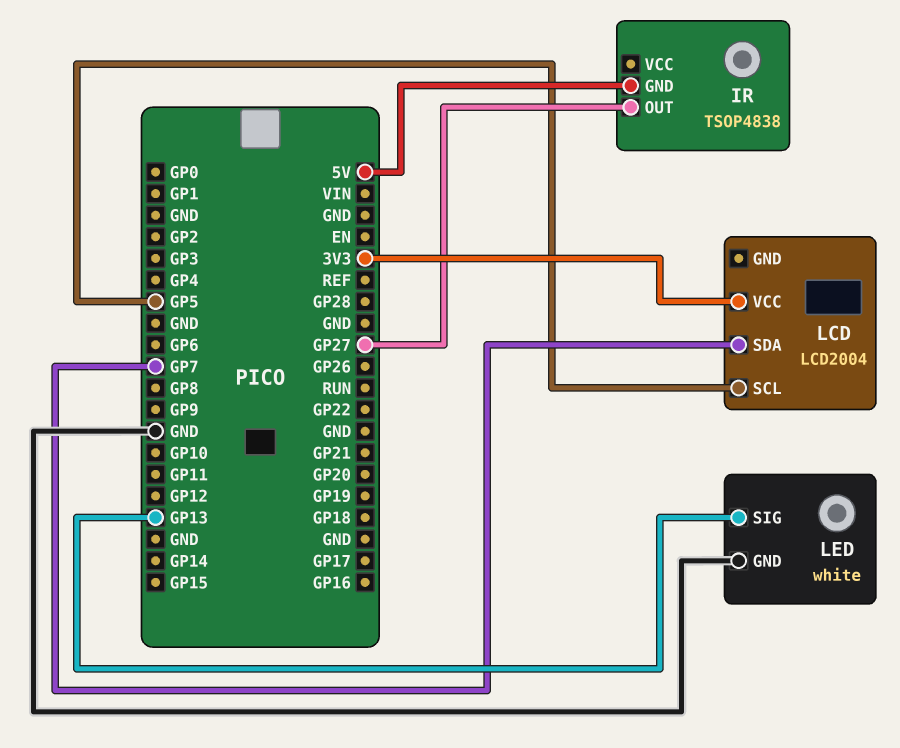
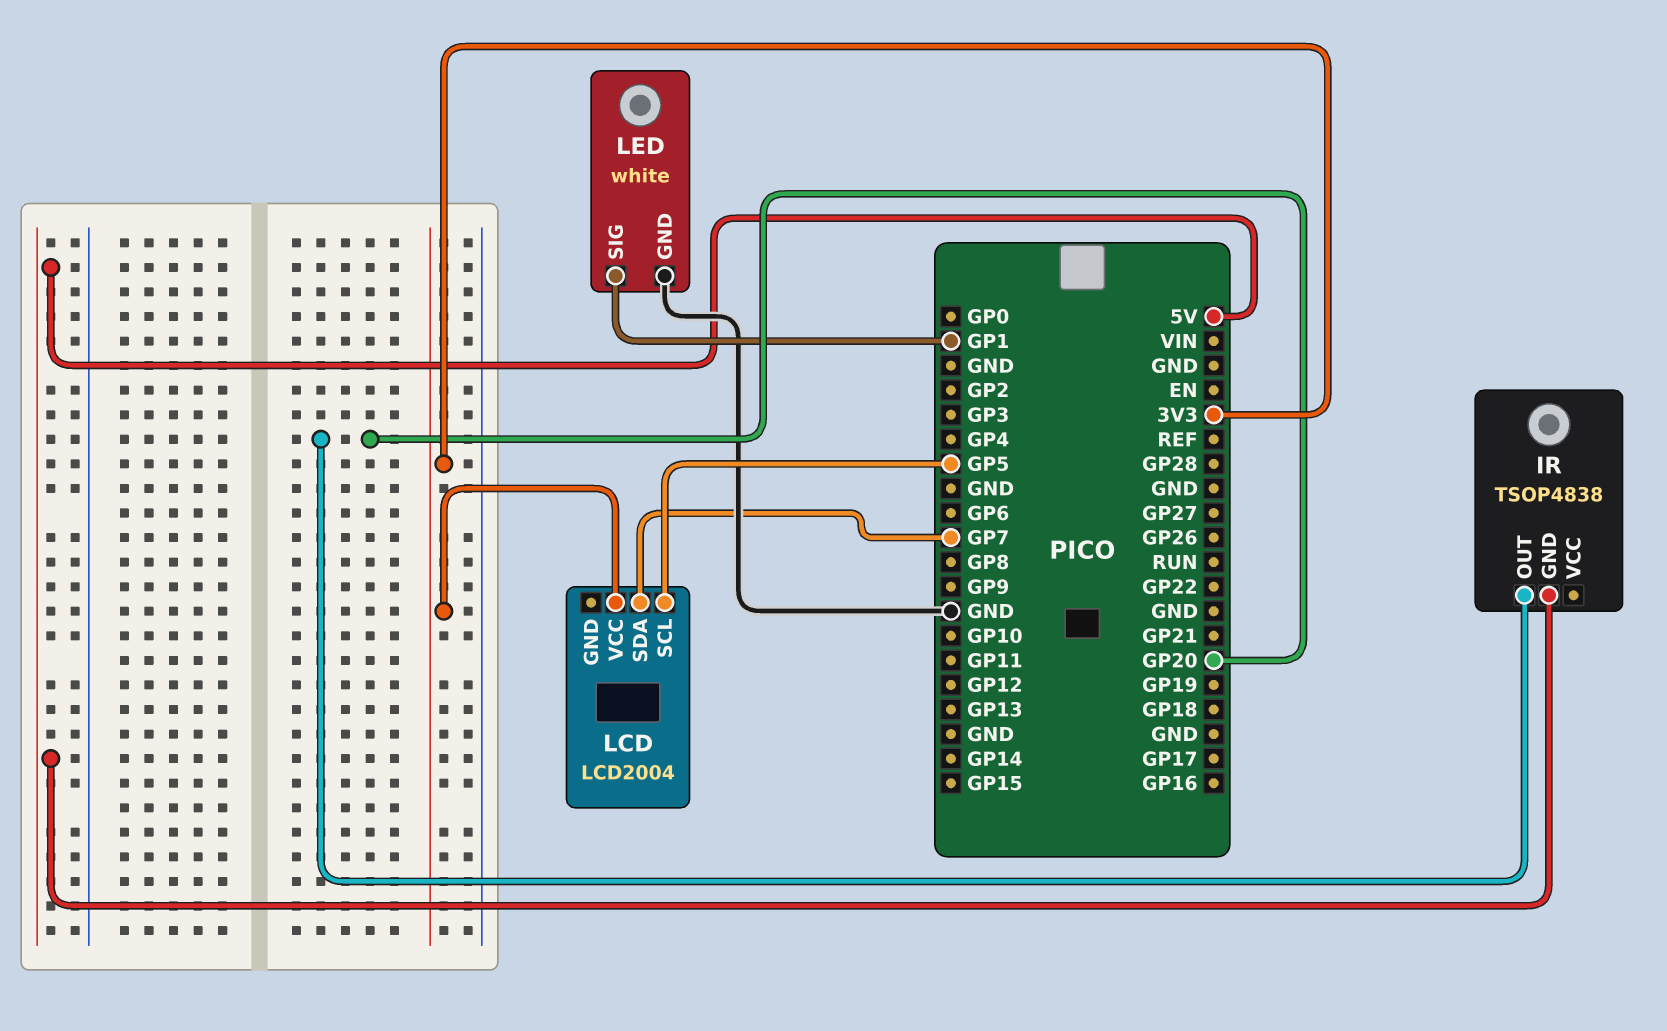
IR pin OUT: GP27 -> GP20
LED pin SIG: GP13 -> GP1

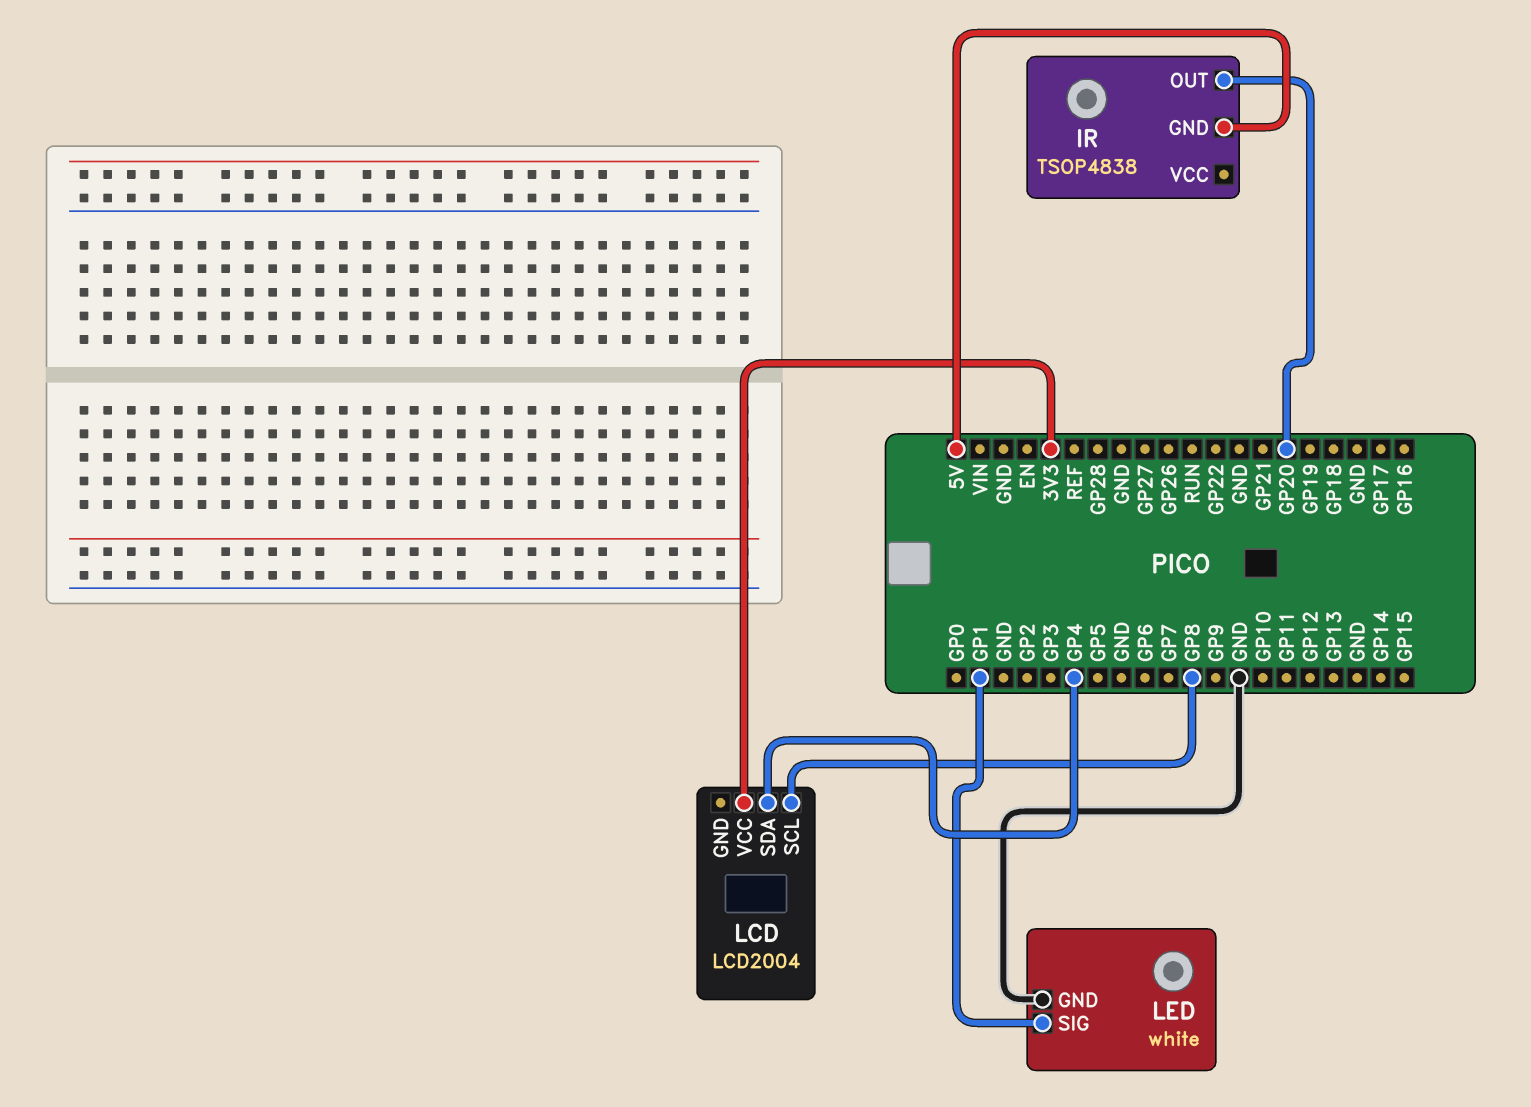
LCD pin SCL: GP5 -> GP8
LCD pin SDA: GP7 -> GP4

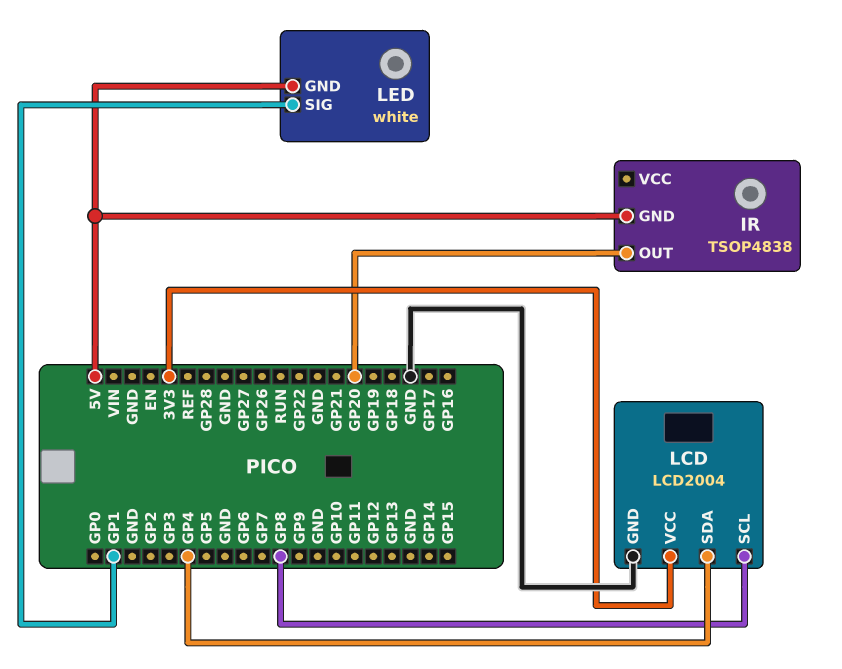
LCD pin GND: none -> GND
LED pin GND: GND -> 5V

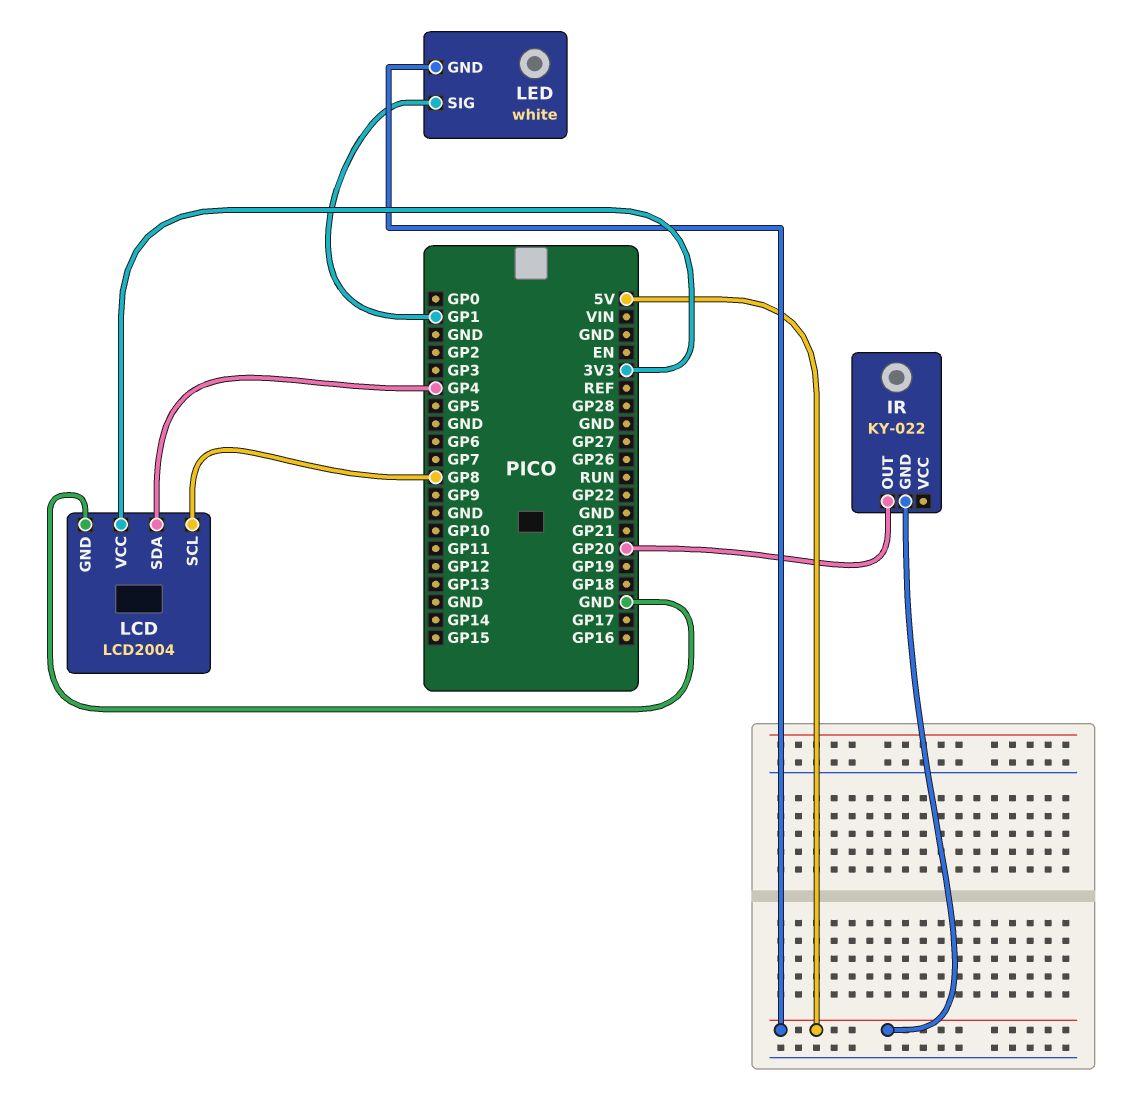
IR: TSOP4838 -> KY-022

